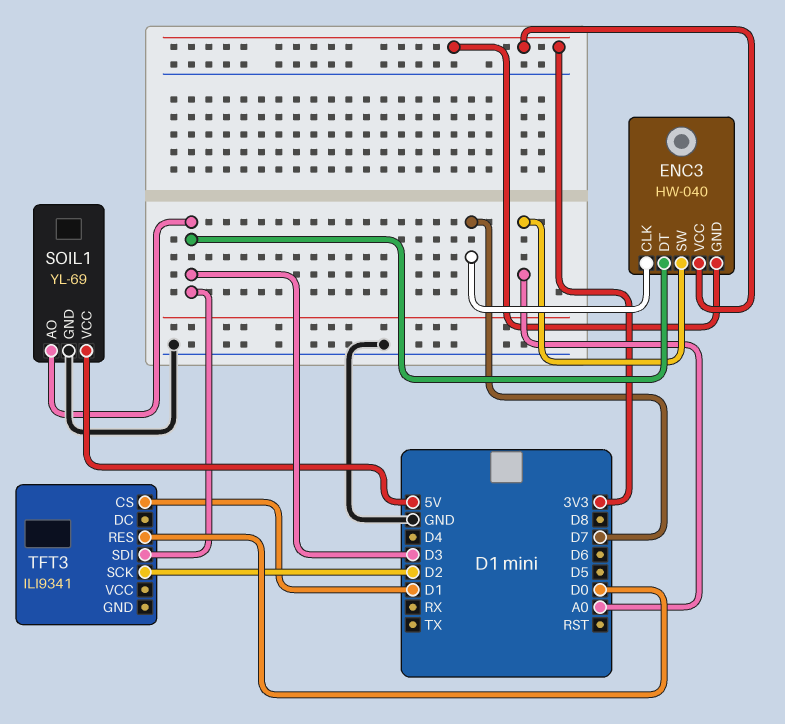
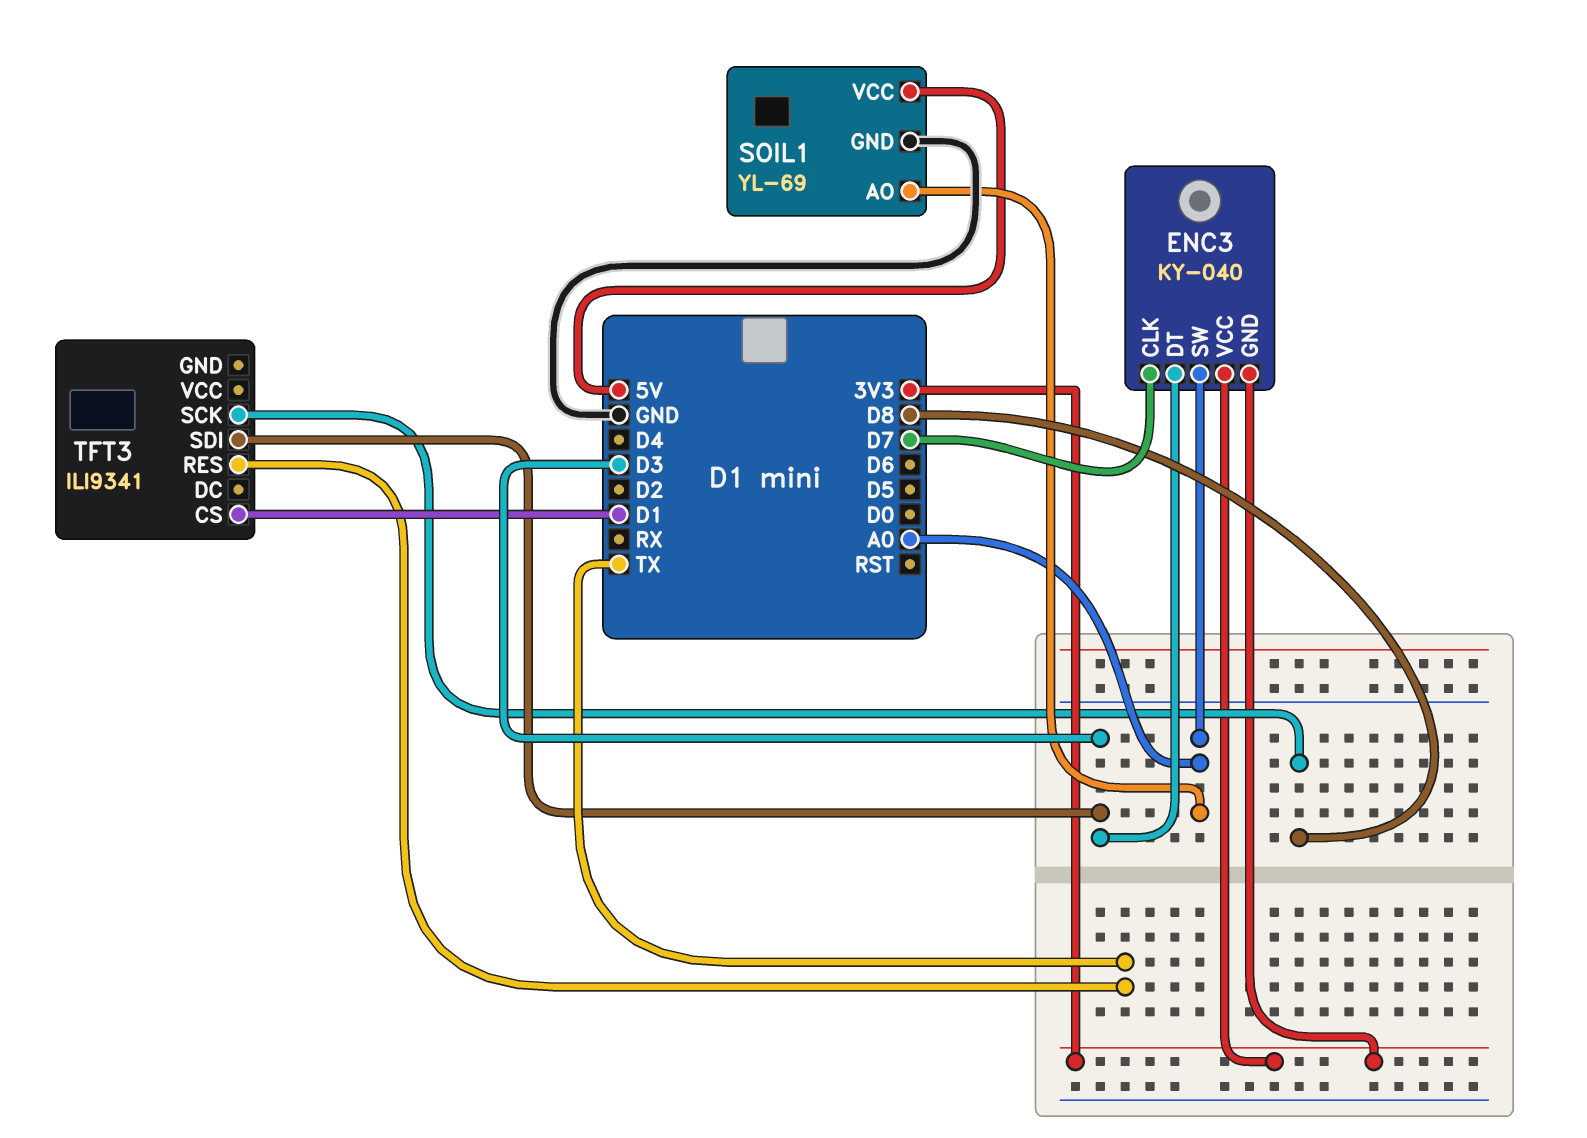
ENC3: HW-040 -> KY-040
SOIL1 pin AO: D3 -> A0
TFT3 pin RES: D0 -> TX
TFT3 pin SCK: D2 -> D8

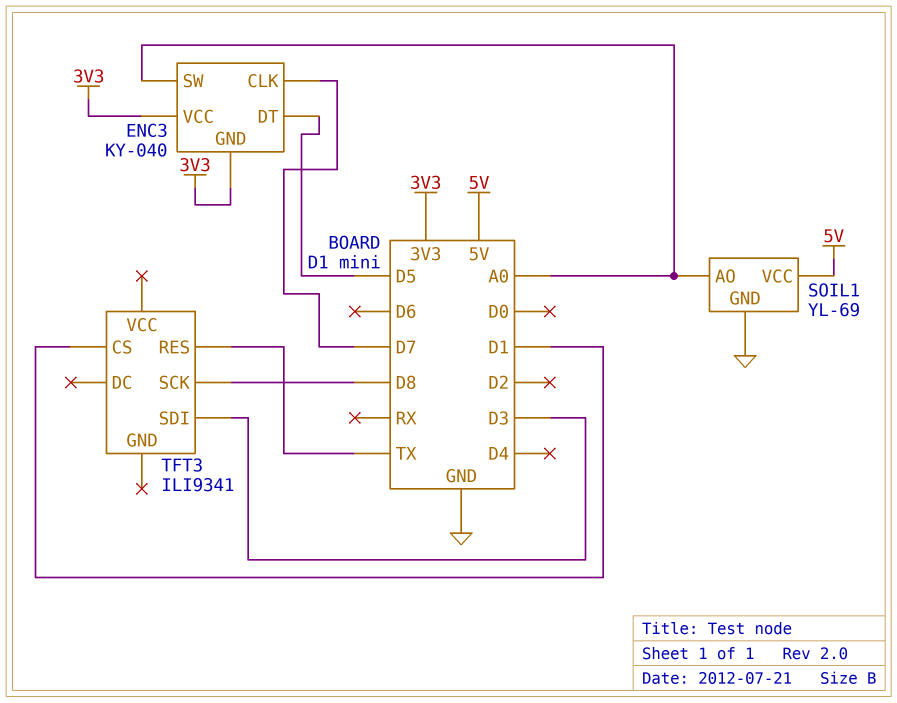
ENC3 pin DT: D3 -> D5

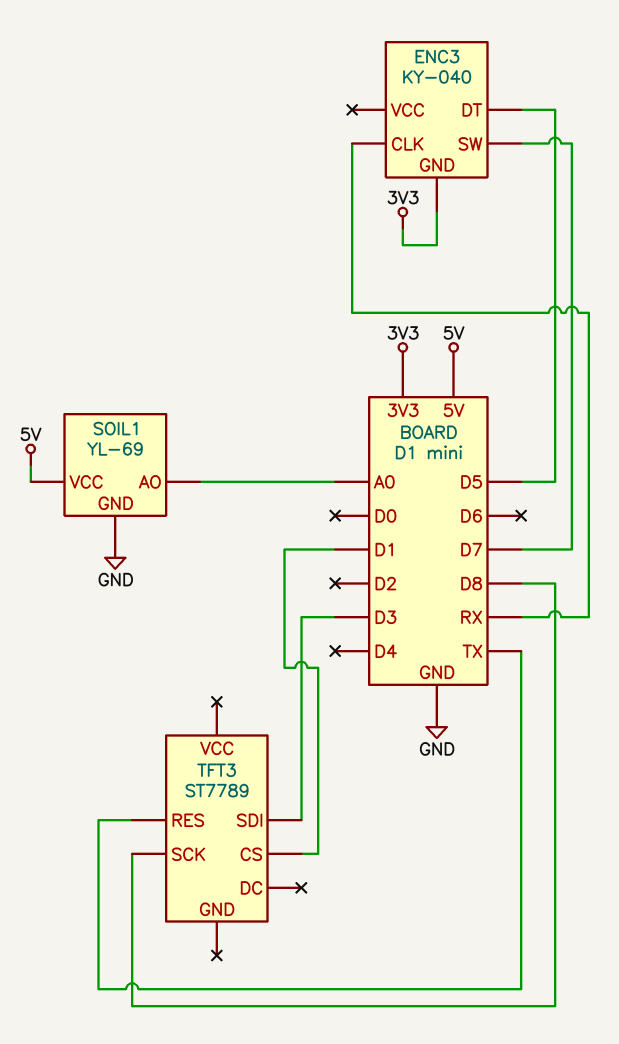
ENC3 pin CLK: D7 -> RX
ENC3 pin SW: A0 -> D7
ENC3 pin VCC: 3V3 -> none
TFT3: ILI9341 -> ST7789

